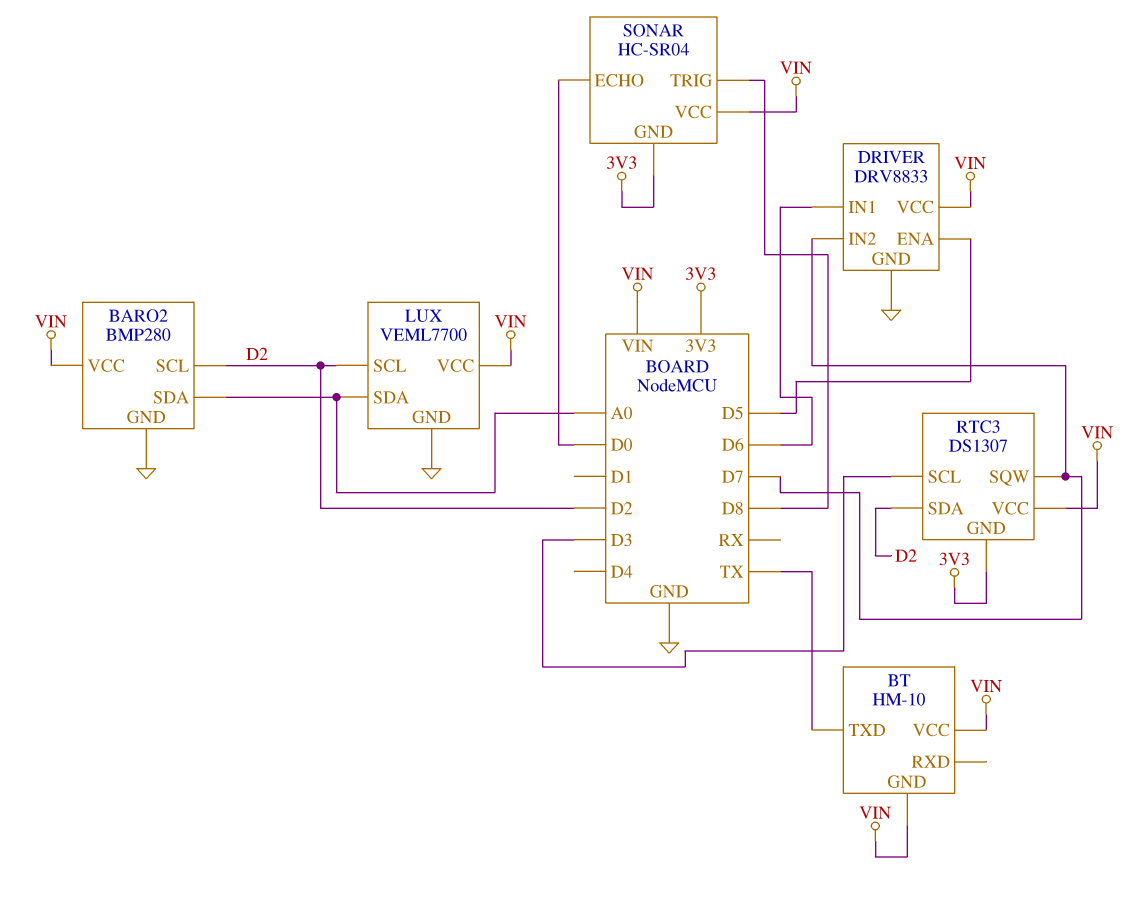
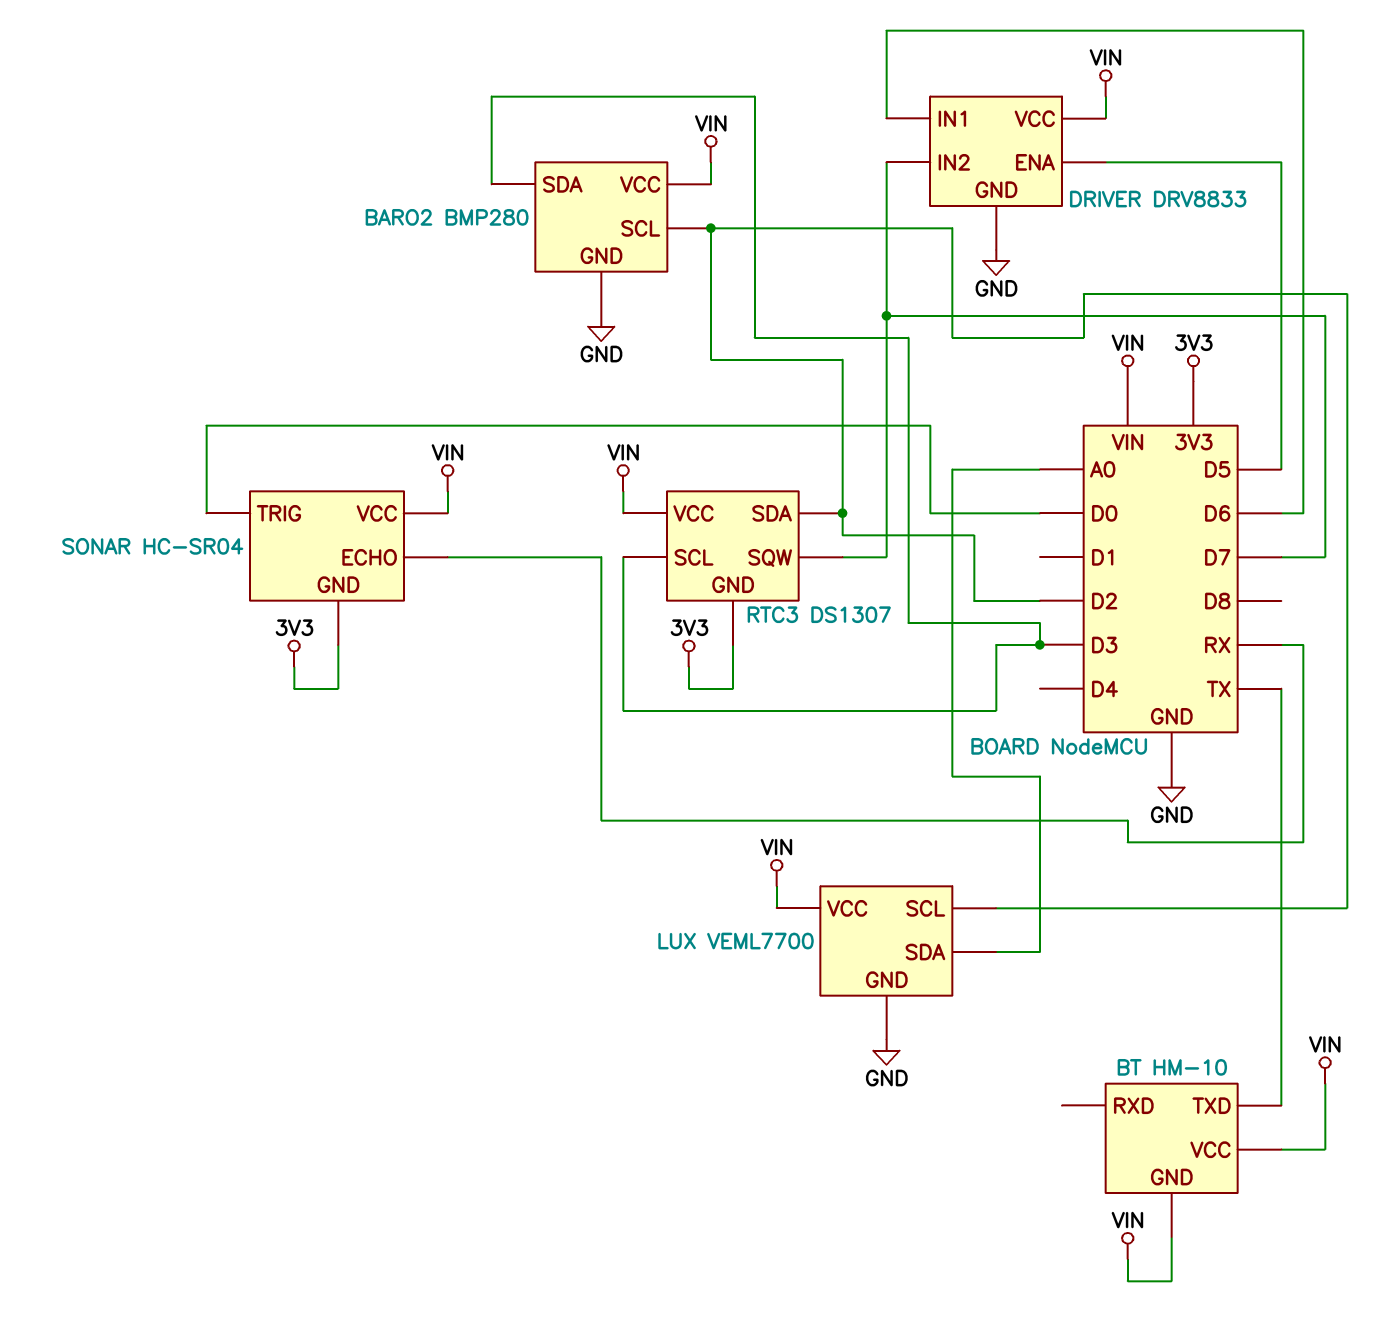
BARO2 pin SDA: A0 -> D3
SONAR pin ECHO: D0 -> RX
SONAR pin TRIG: D8 -> D0

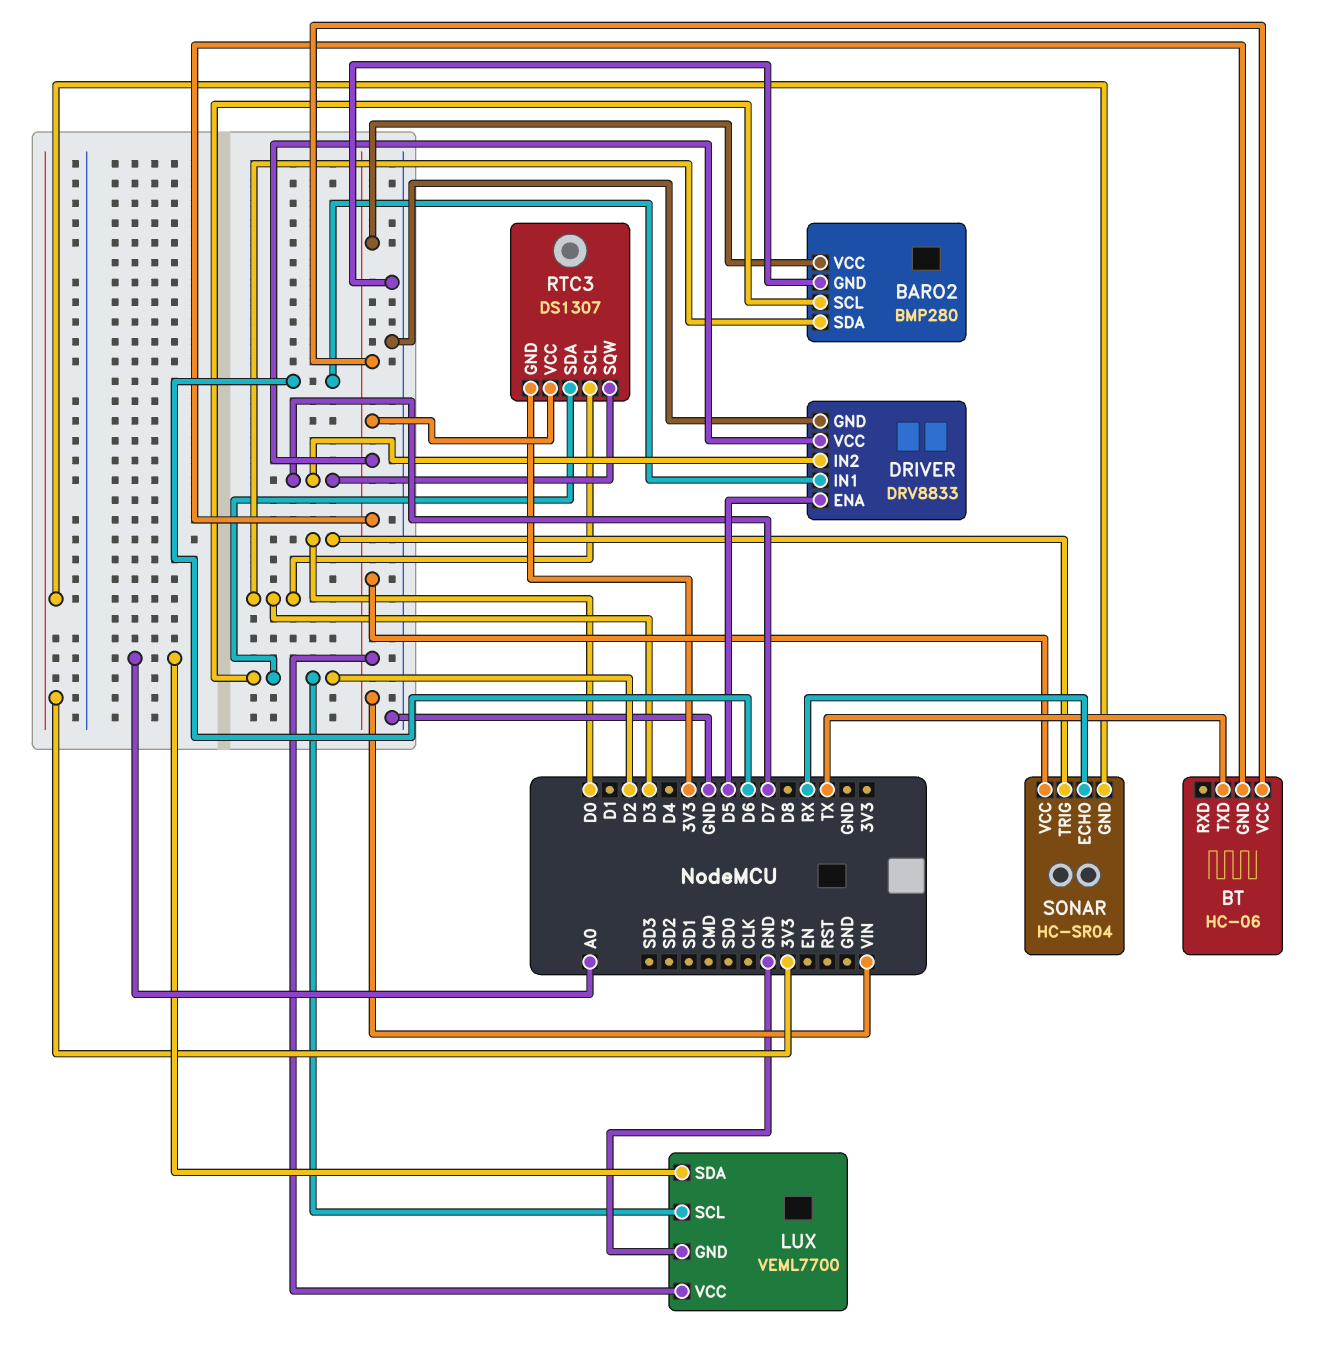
BT: HM-10 -> HC-06

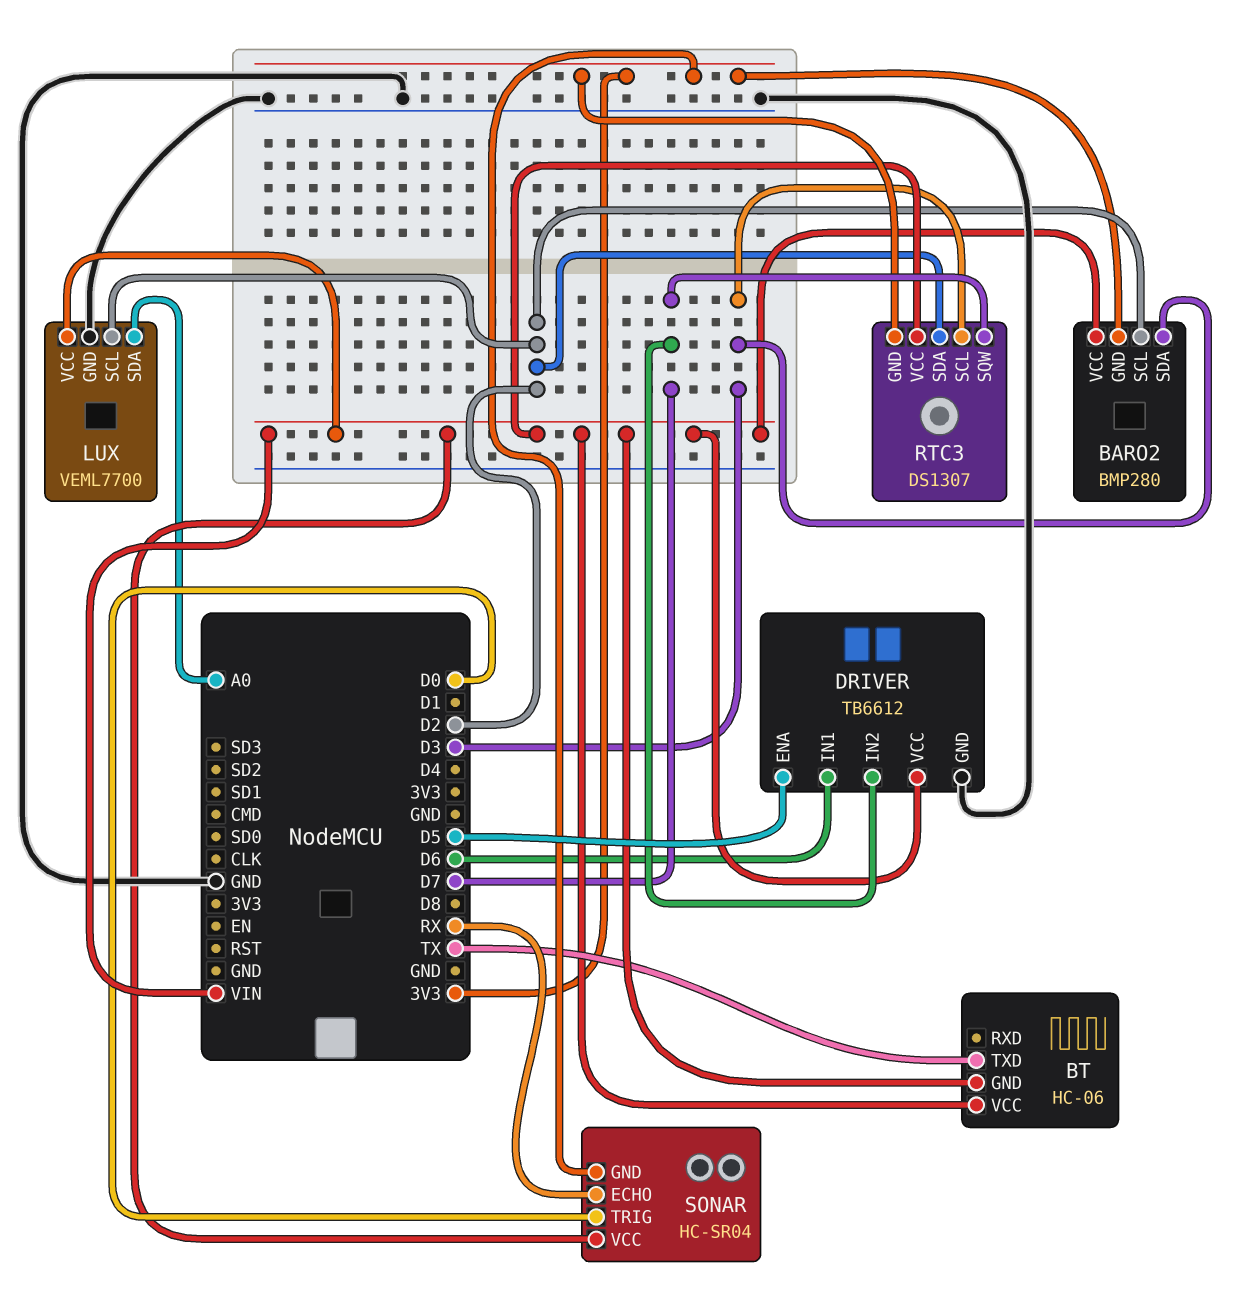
BARO2 pin GND: GND -> 3V3
DRIVER: DRV8833 -> TB6612

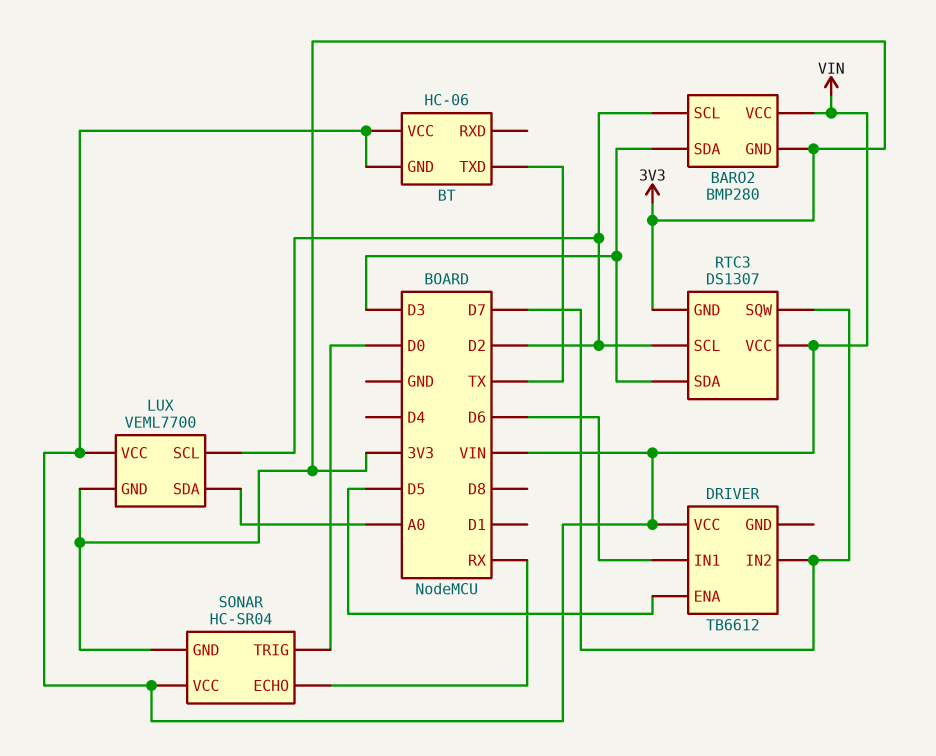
DRIVER pin GND: GND -> none
LUX pin GND: GND -> 3V3
RTC3 pin SCL: D3 -> D2
RTC3 pin SDA: D2 -> D3

